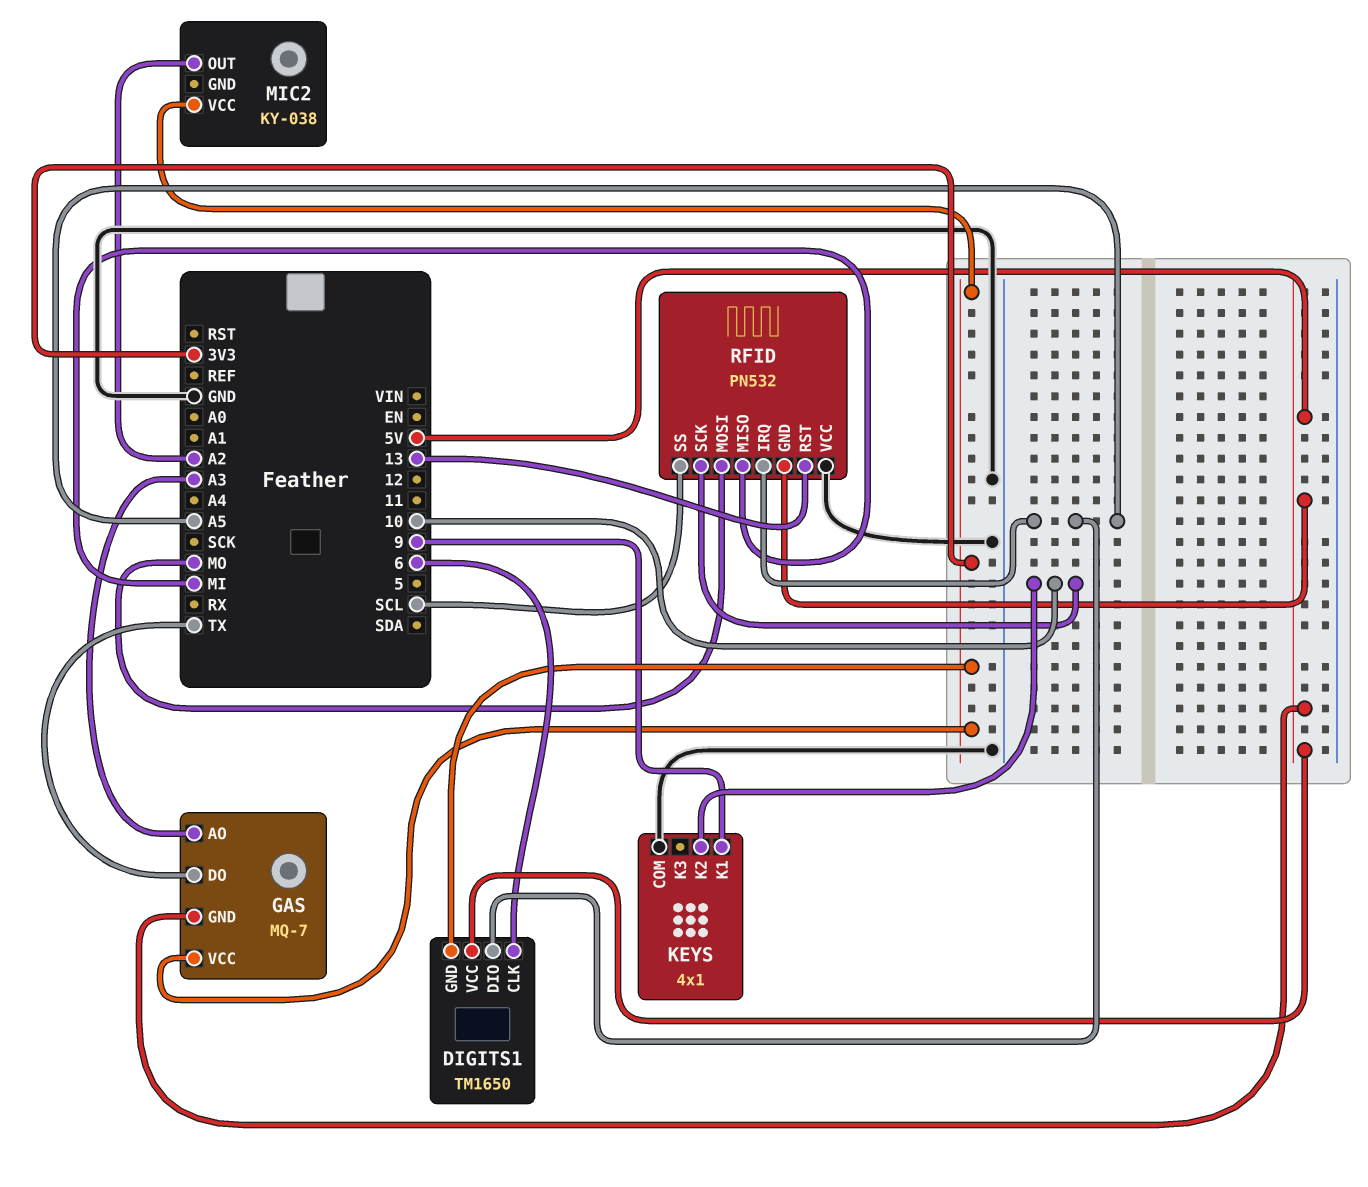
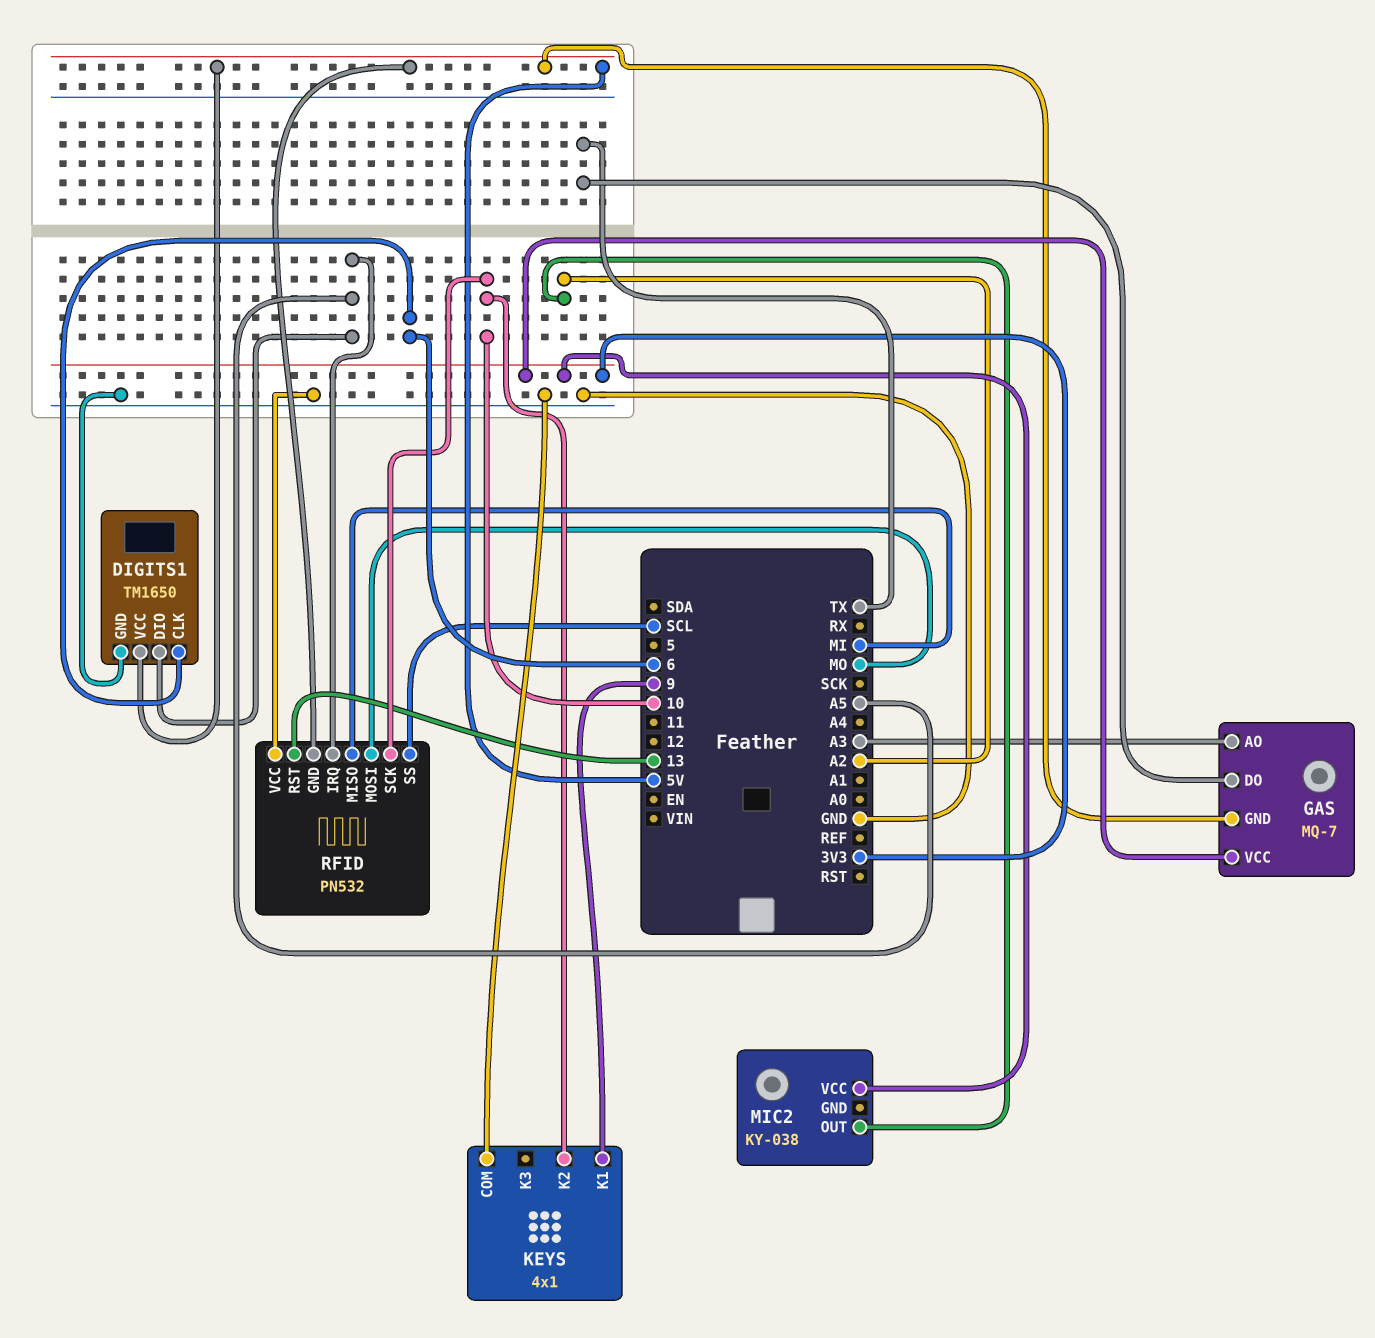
DIGITS1 pin GND: 3V3 -> GND

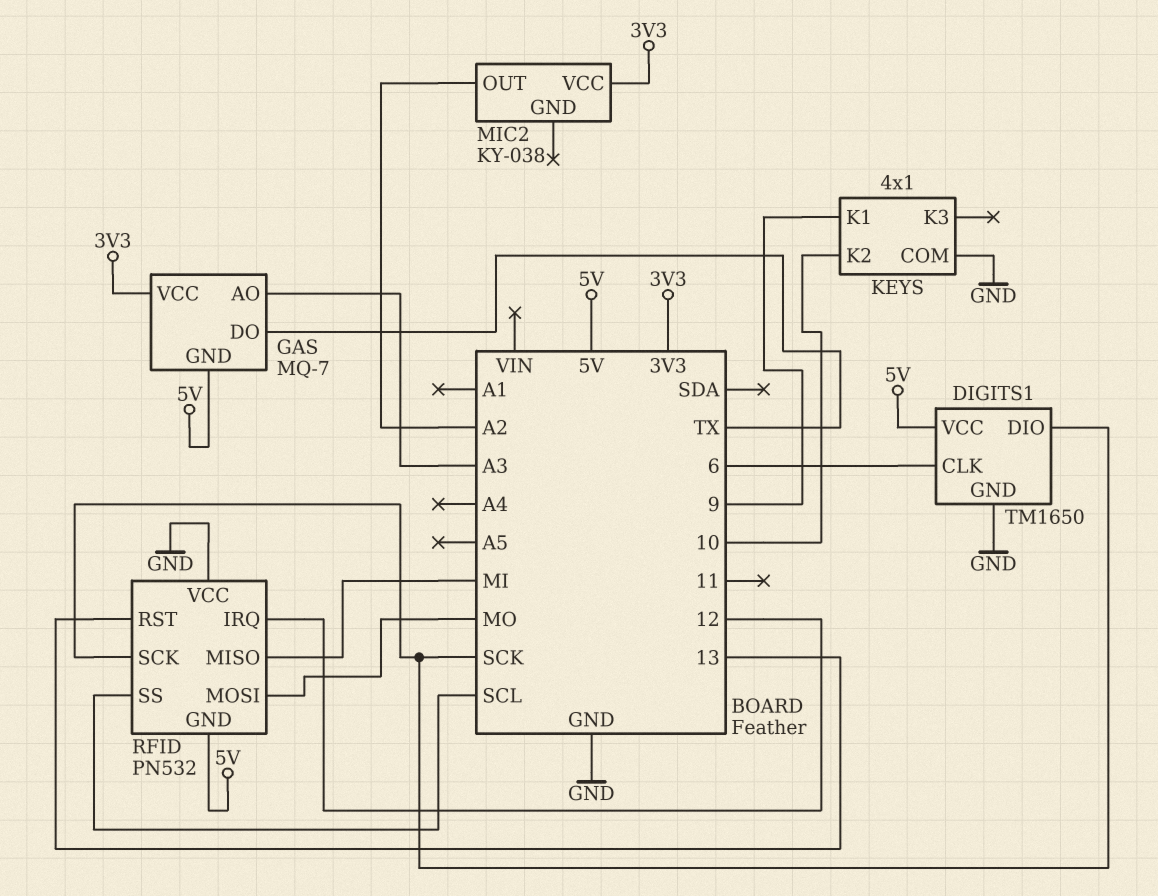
DIGITS1 pin DIO: A5 -> SCK
RFID pin IRQ: A5 -> 12
RFID pin SCK: 10 -> SCK

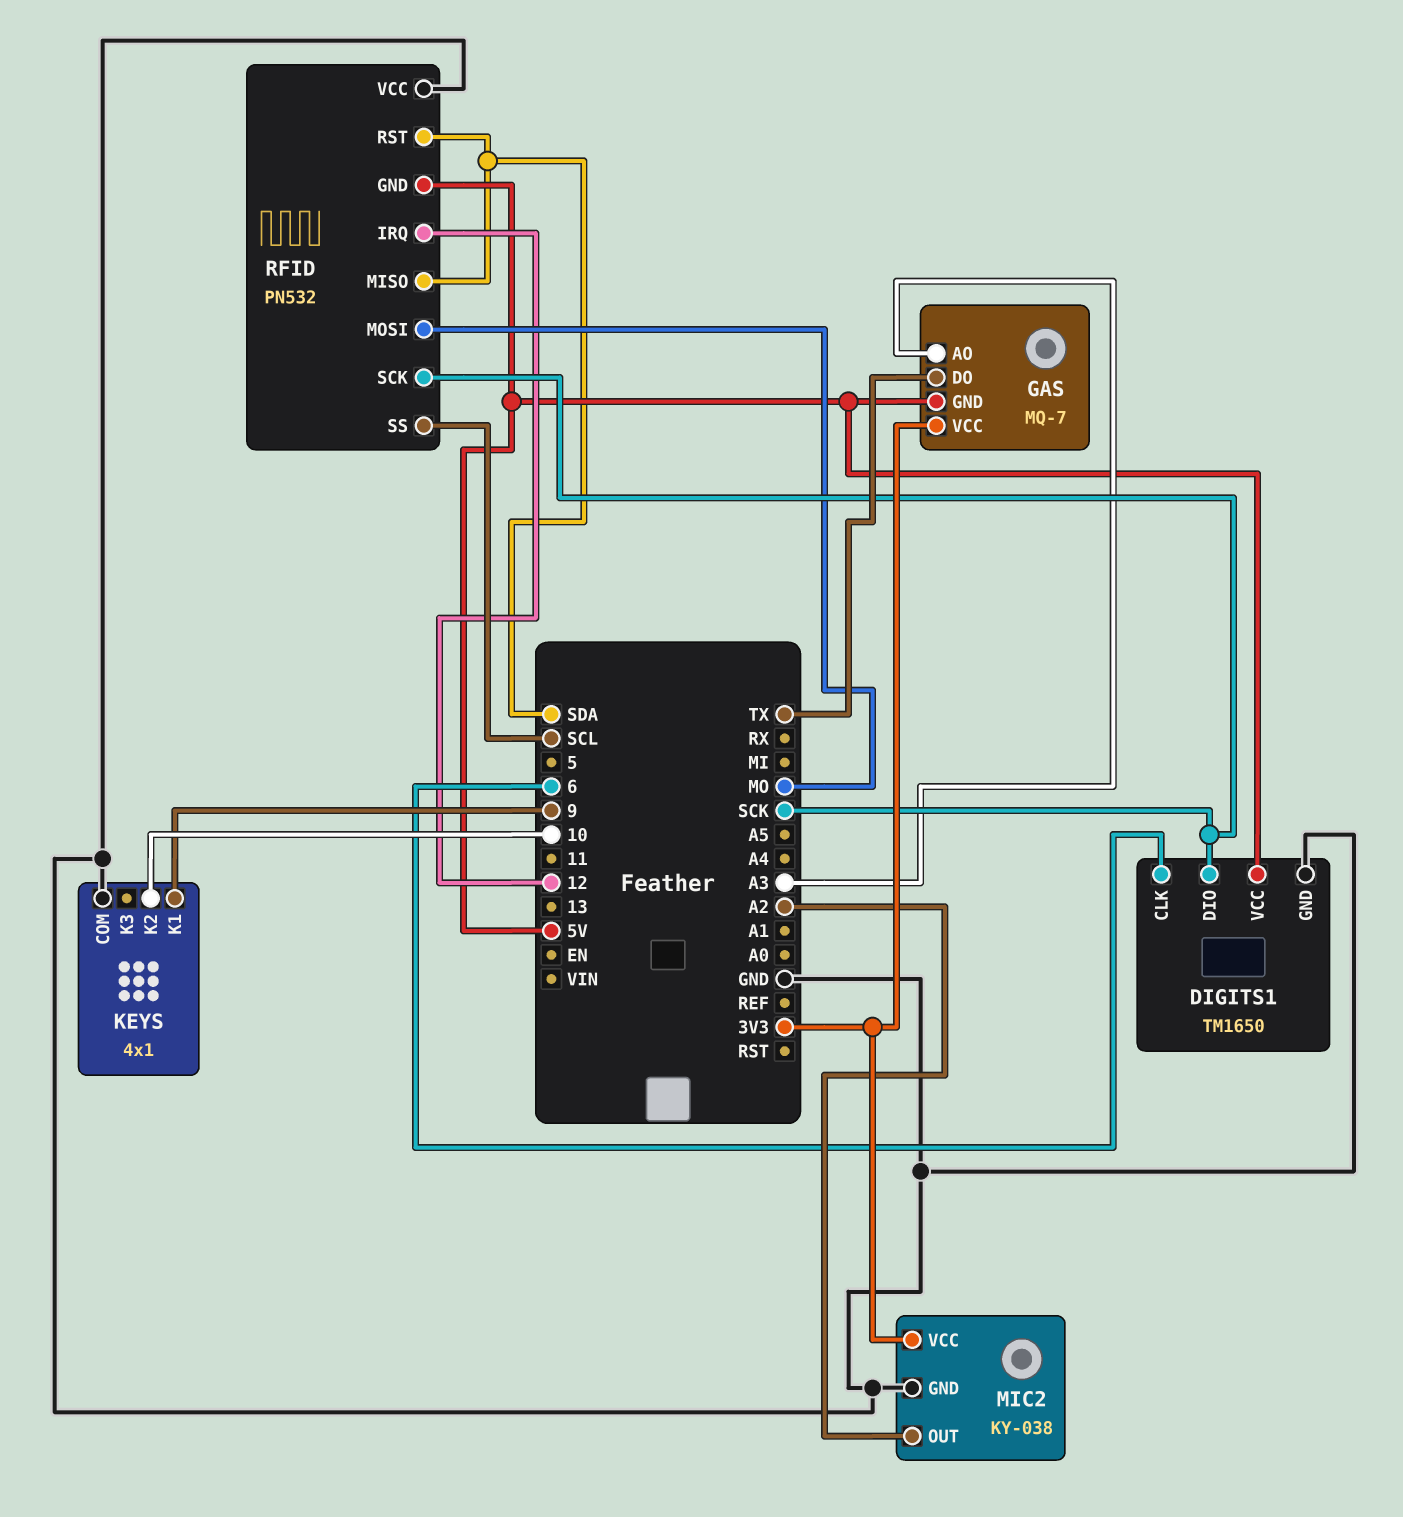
MIC2 pin GND: none -> GND
RFID pin MISO: MI -> SDA
RFID pin RST: 13 -> SDA

